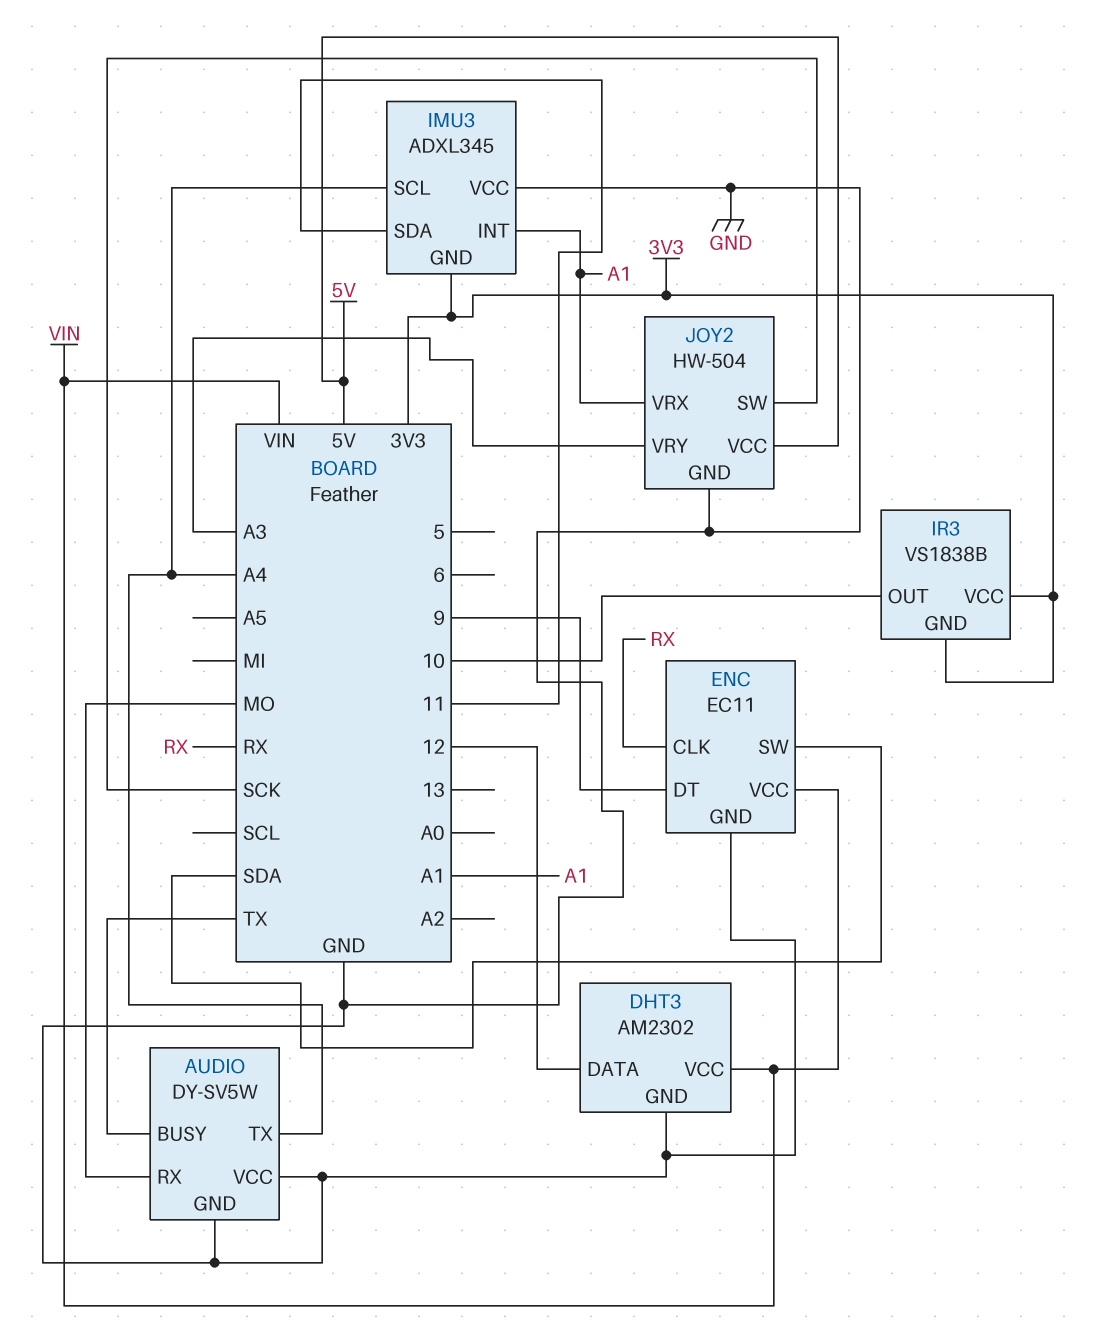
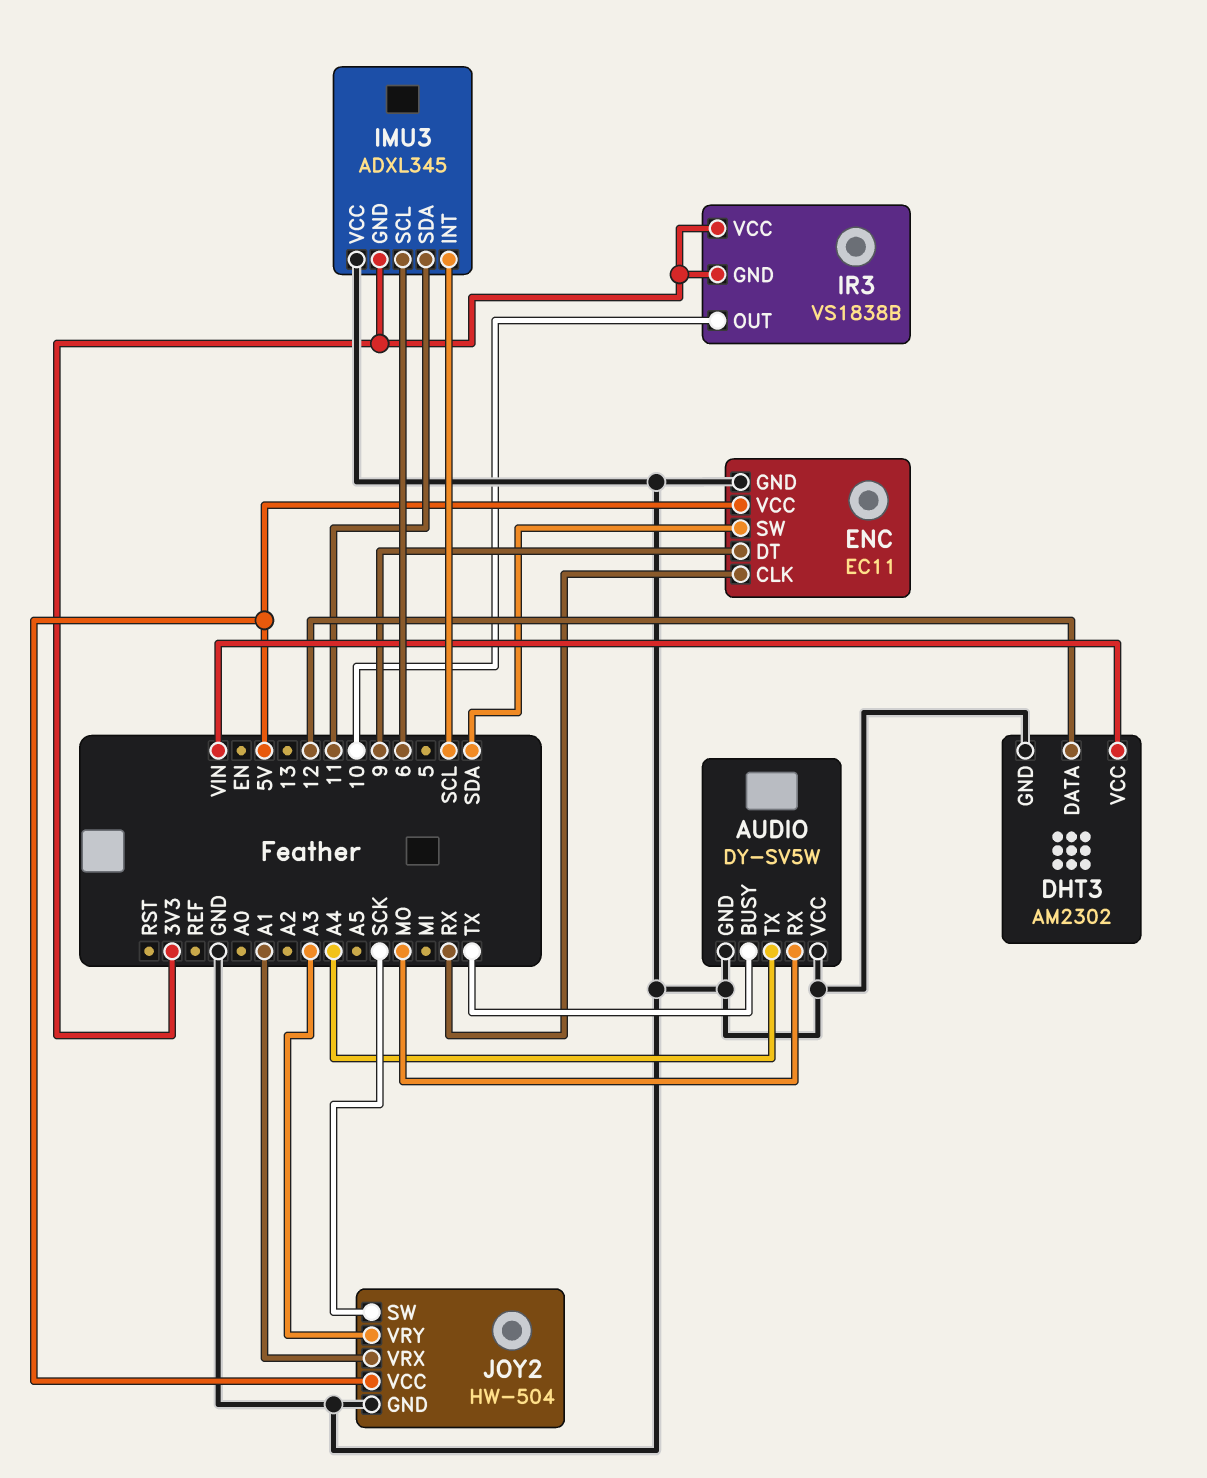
ENC pin VCC: VIN -> 5V
IMU3 pin INT: A1 -> SCL
IMU3 pin SCL: A4 -> 6

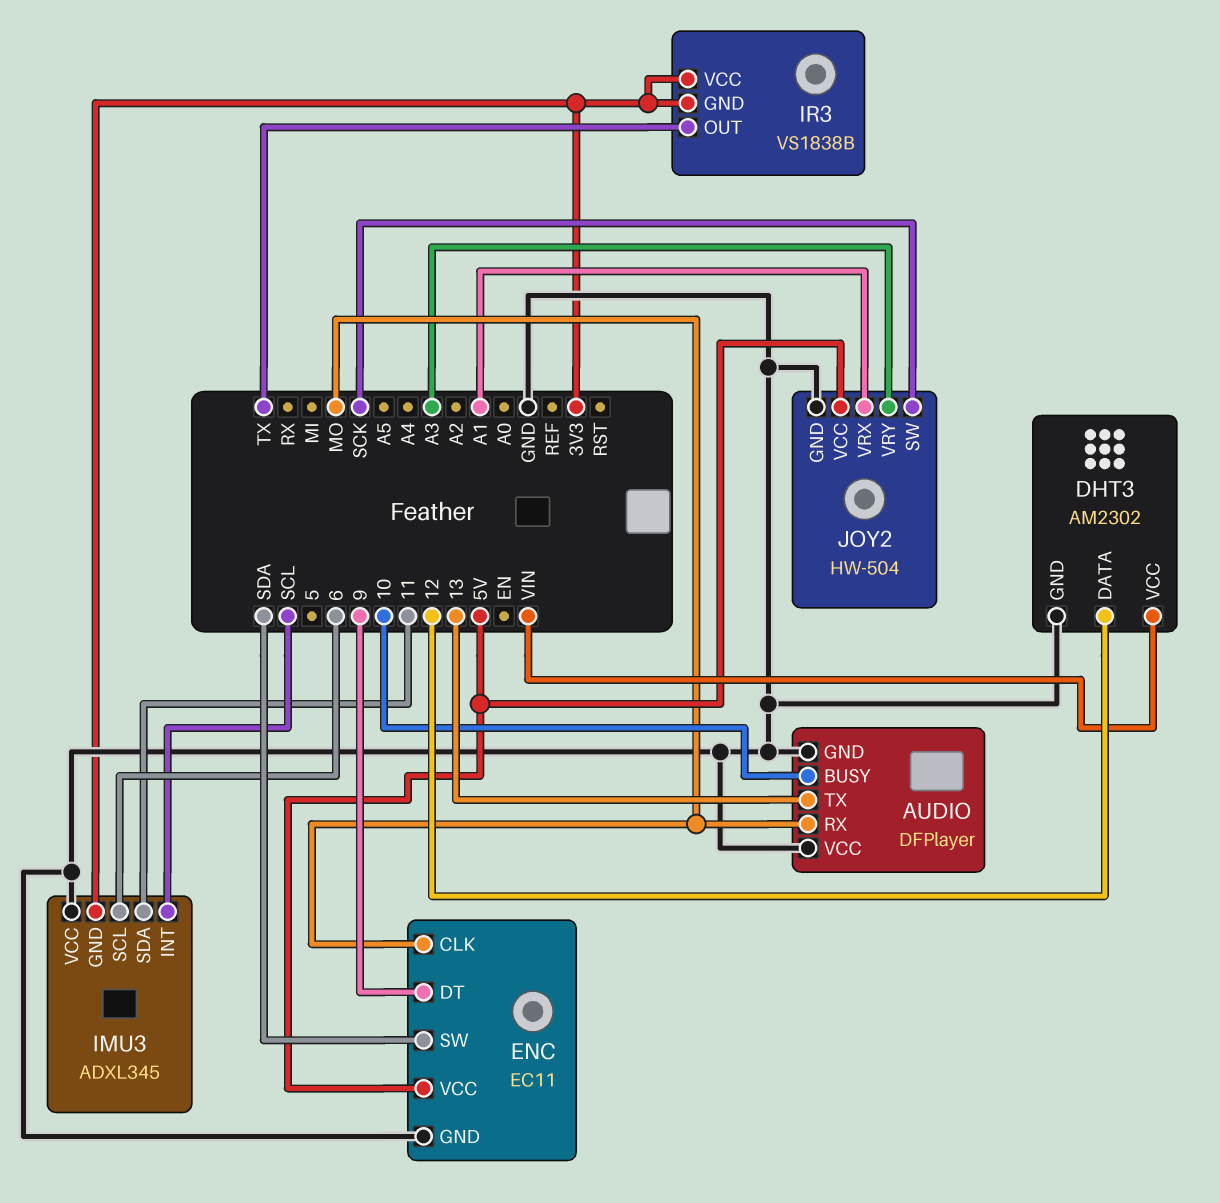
AUDIO: DY-SV5W -> DFPlayer
AUDIO pin BUSY: TX -> 10
AUDIO pin TX: A4 -> 13
ENC pin CLK: RX -> MO
IR3 pin OUT: 10 -> TX

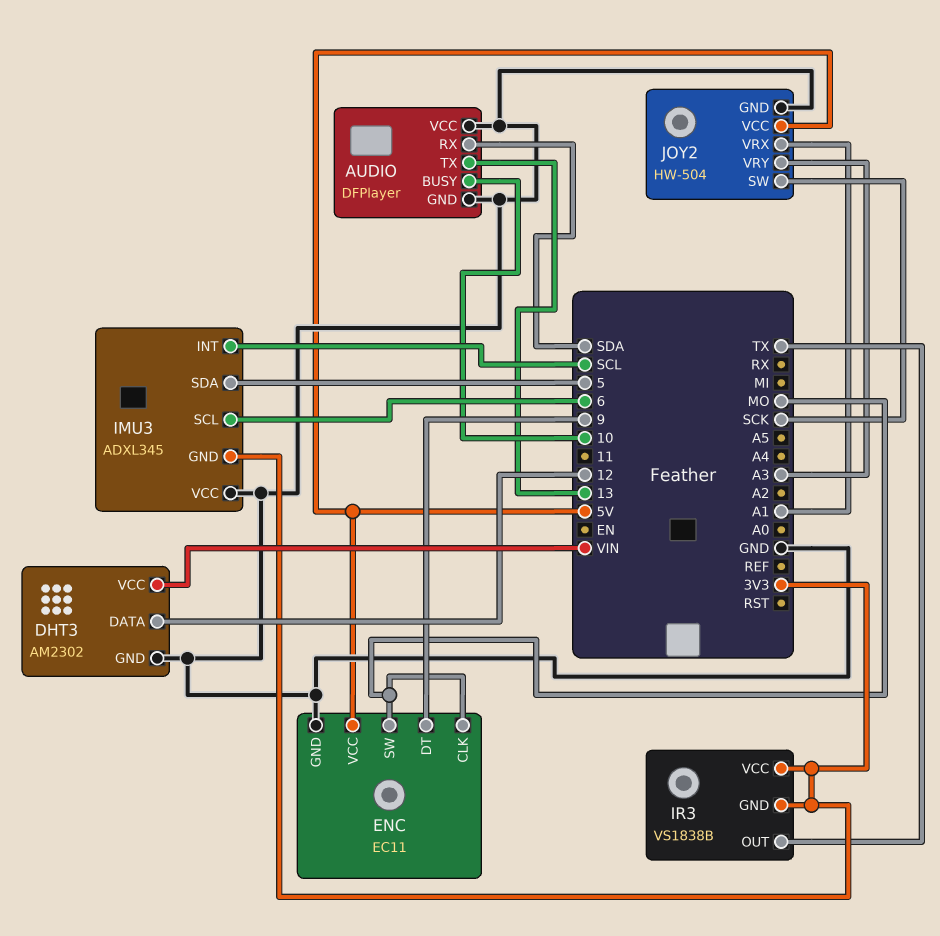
AUDIO pin RX: MO -> SDA
ENC pin SW: SDA -> MO
IMU3 pin SDA: 11 -> 5

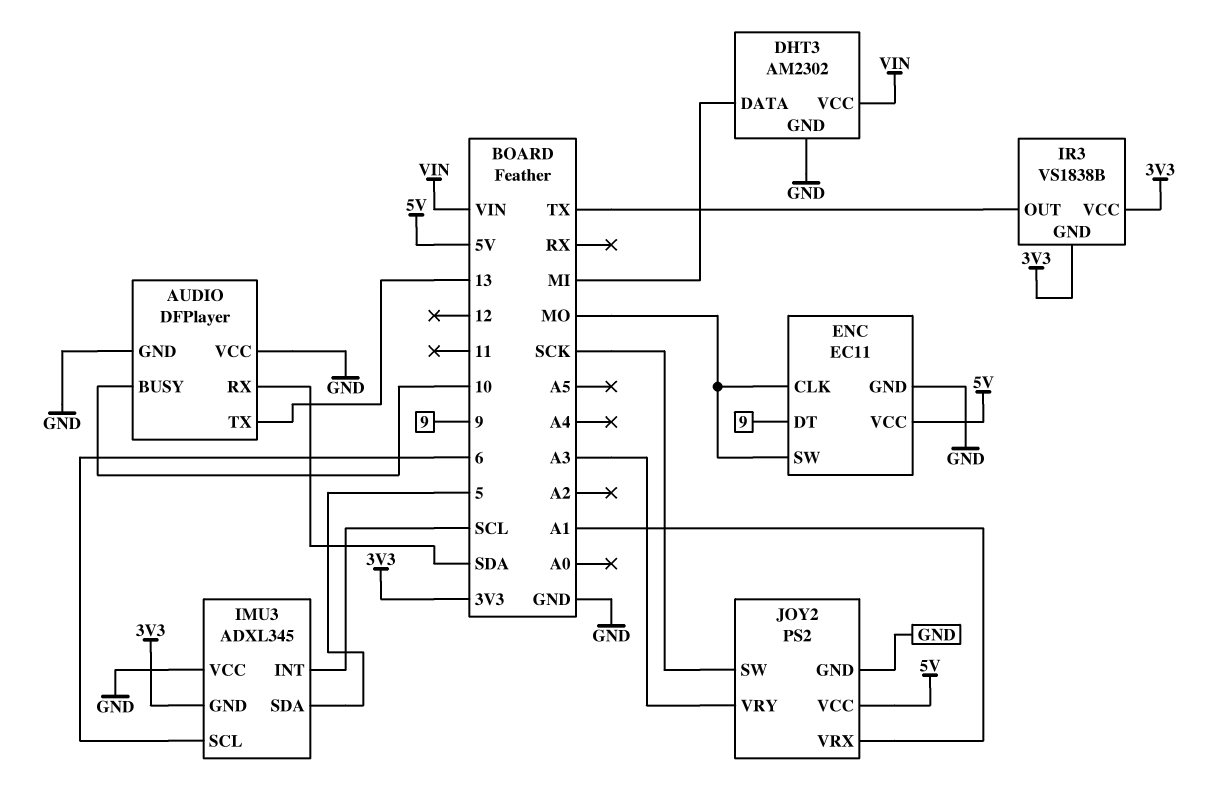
DHT3 pin DATA: 12 -> MI
JOY2: HW-504 -> PS2

